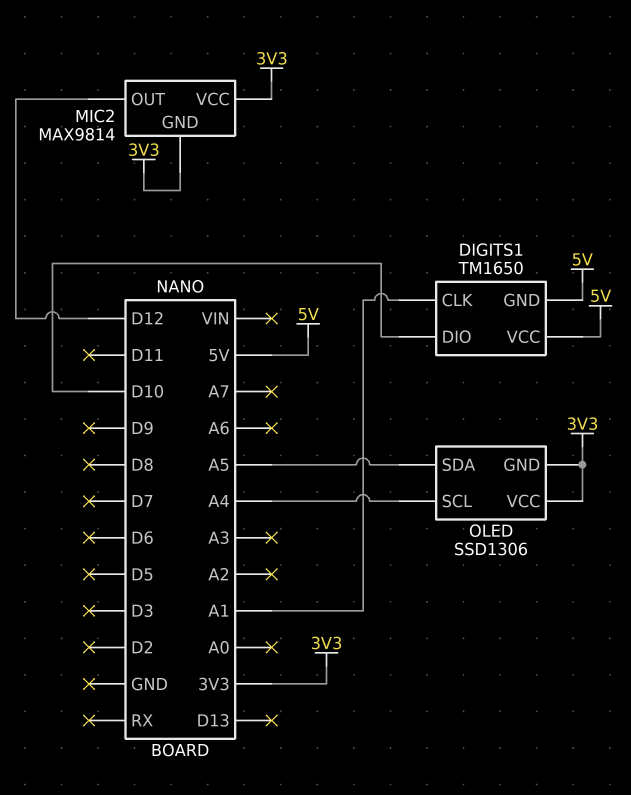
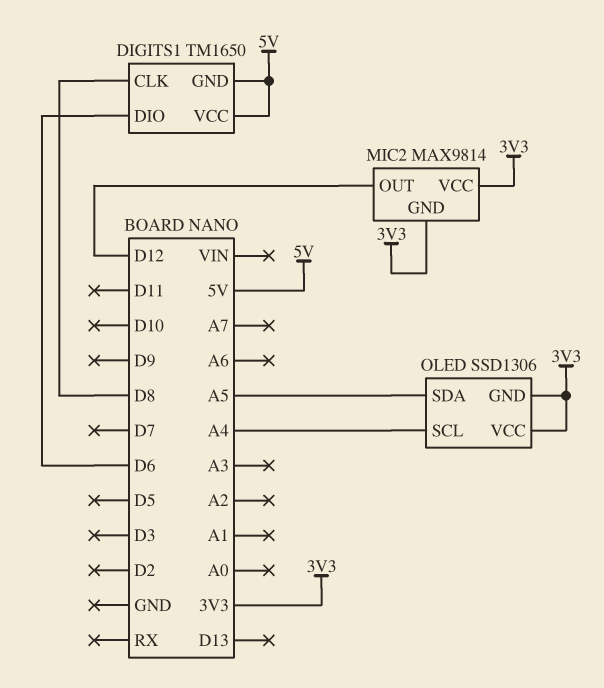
DIGITS1 pin CLK: A1 -> D8
DIGITS1 pin DIO: D10 -> D6

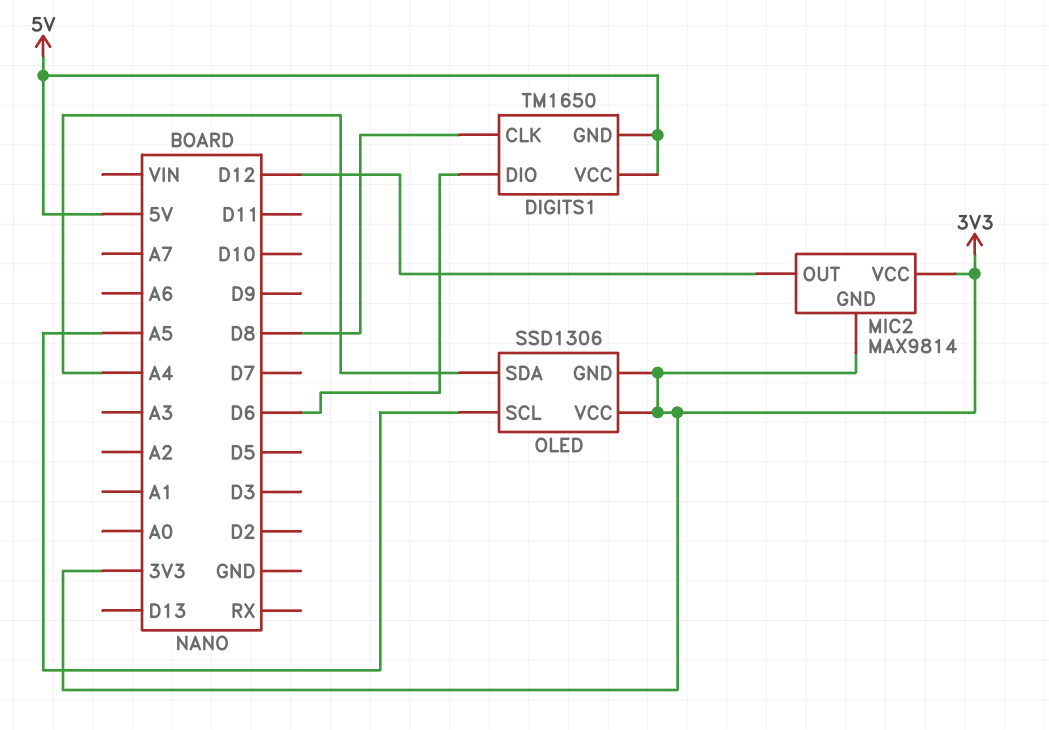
OLED pin SCL: A4 -> A5
OLED pin SDA: A5 -> A4

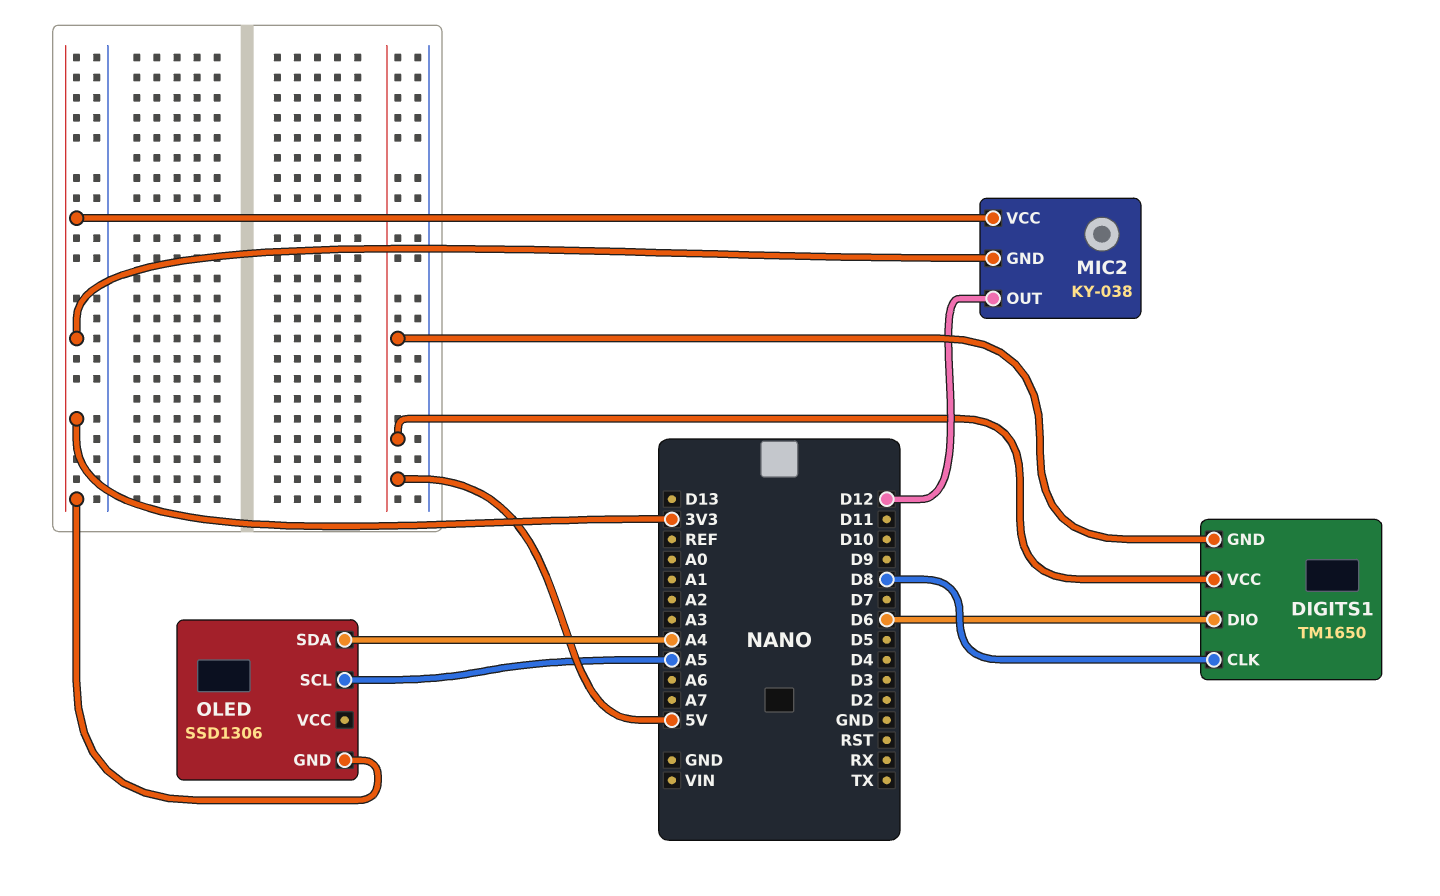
MIC2: MAX9814 -> KY-038
OLED pin VCC: 3V3 -> none

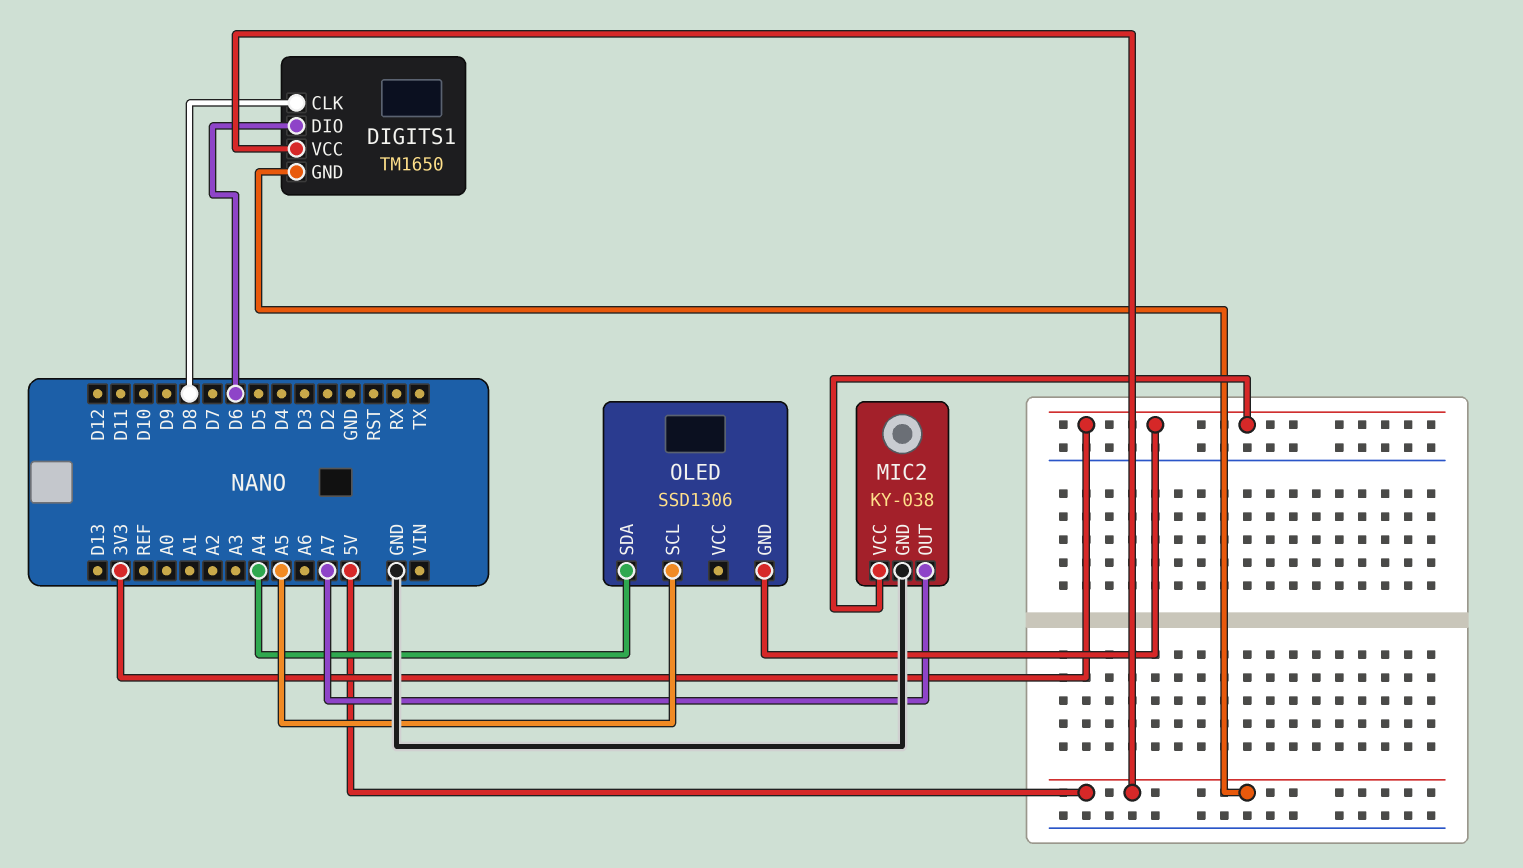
MIC2 pin GND: 3V3 -> GND
MIC2 pin OUT: D12 -> A7

